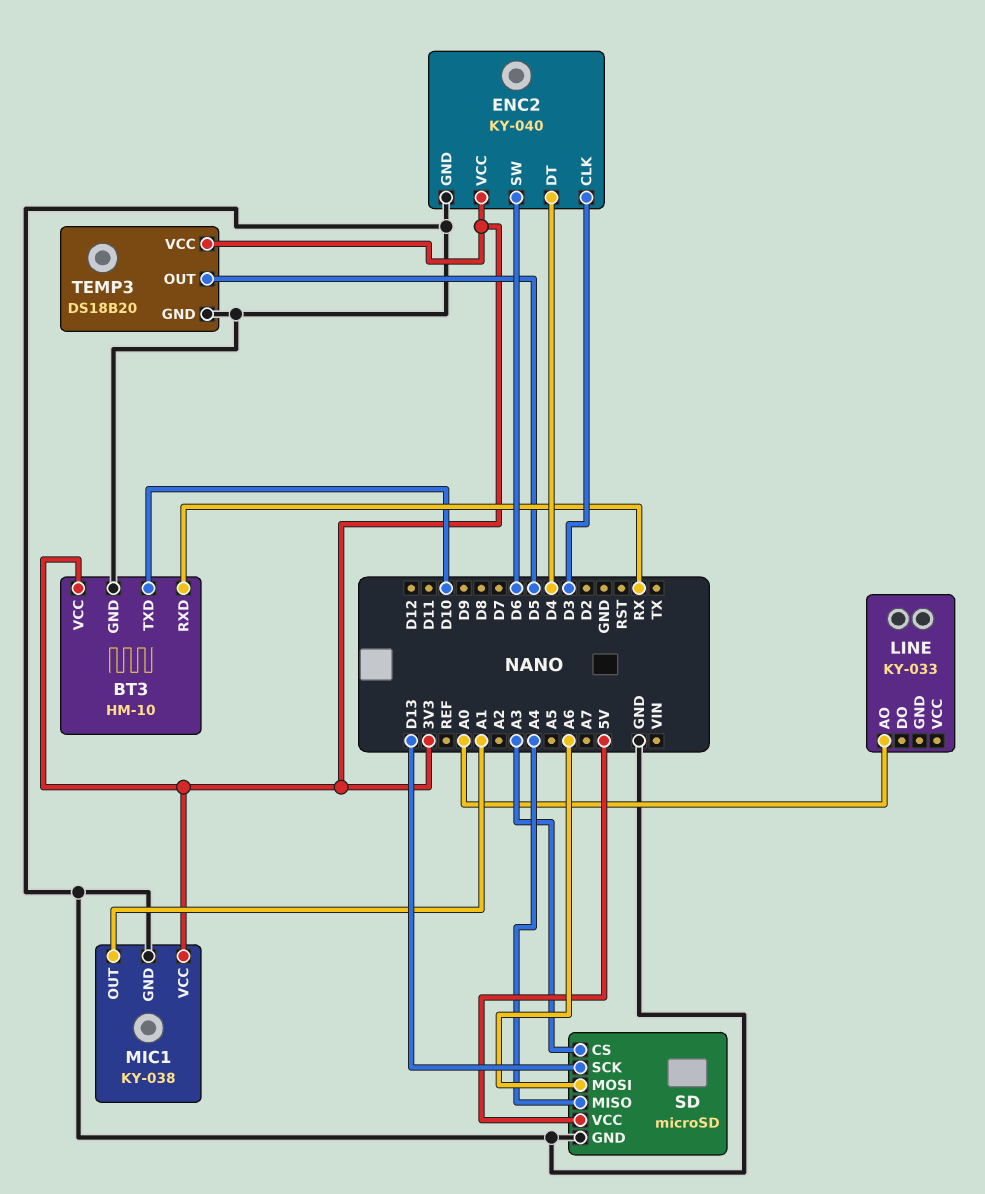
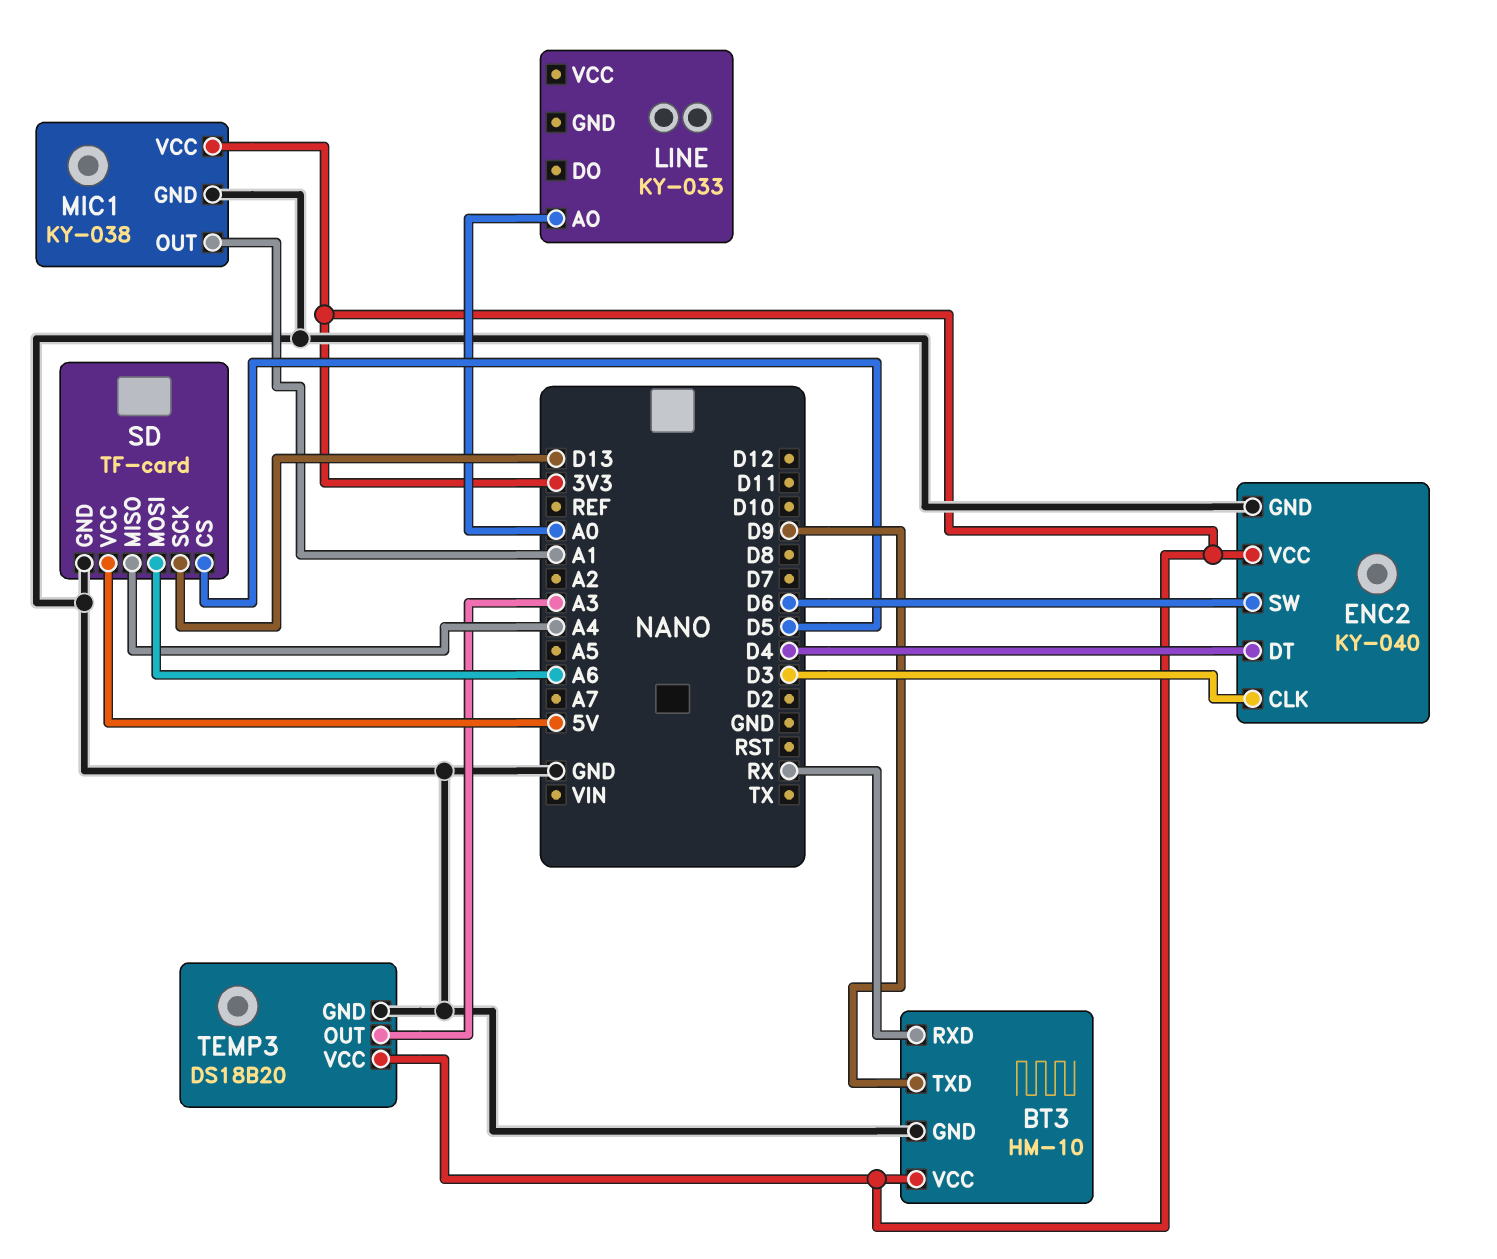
BT3 pin TXD: D10 -> D9
SD: microSD -> TF-card
SD pin CS: A3 -> D5
TEMP3 pin OUT: D5 -> A3

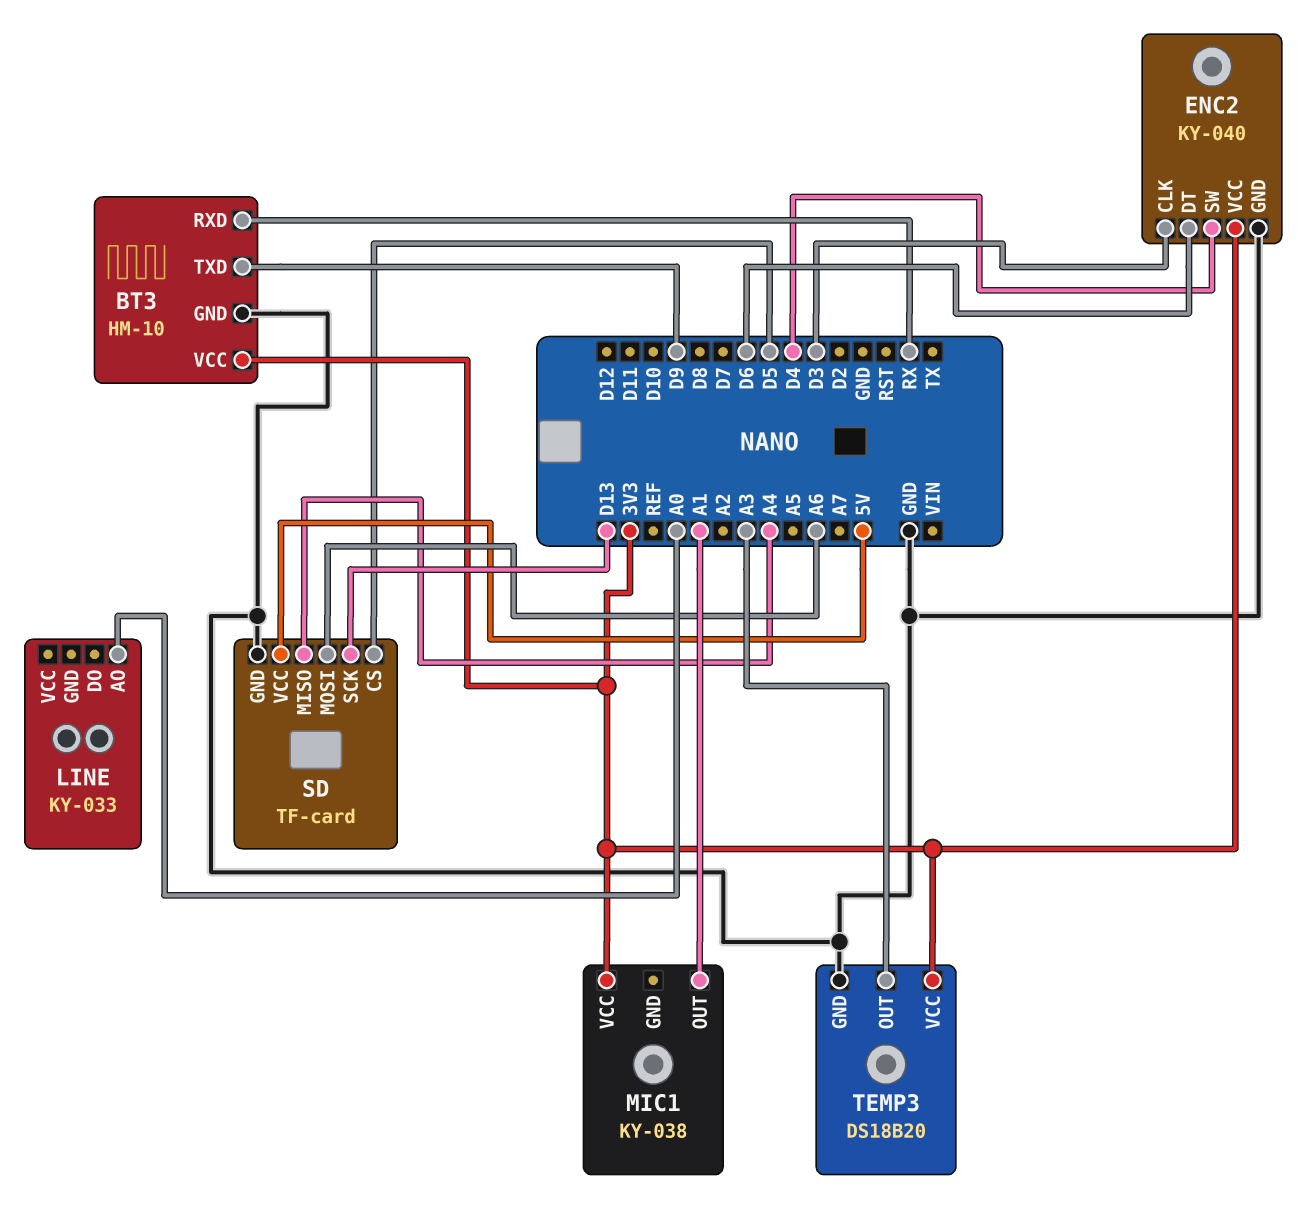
ENC2 pin DT: D4 -> D6
ENC2 pin SW: D6 -> D4
MIC1 pin GND: GND -> none

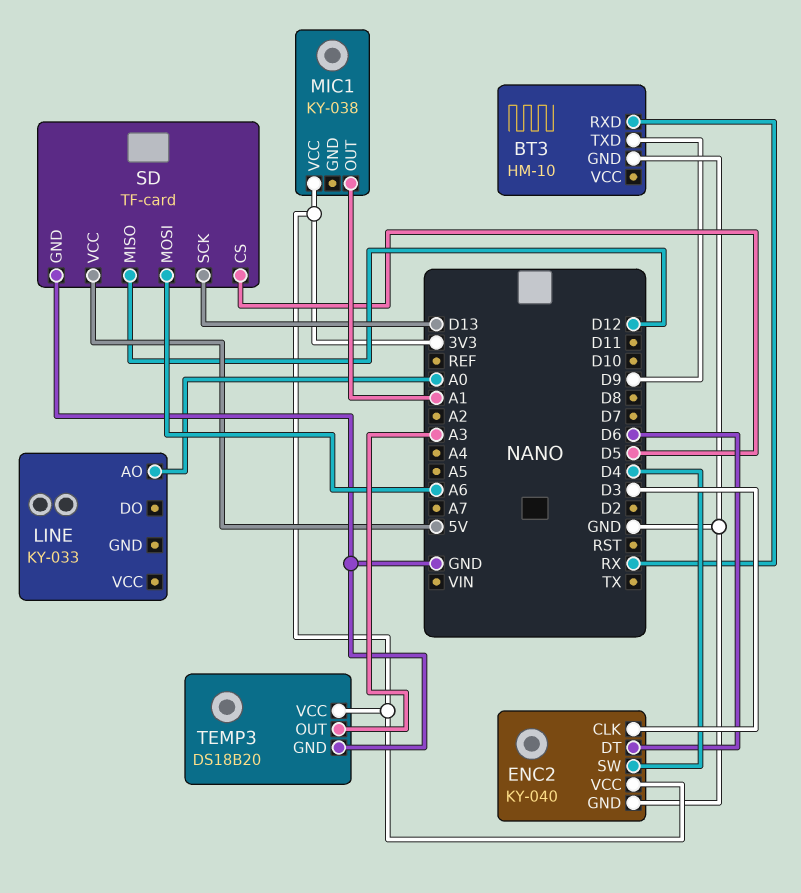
BT3 pin VCC: 3V3 -> none
SD pin MISO: A4 -> D12

